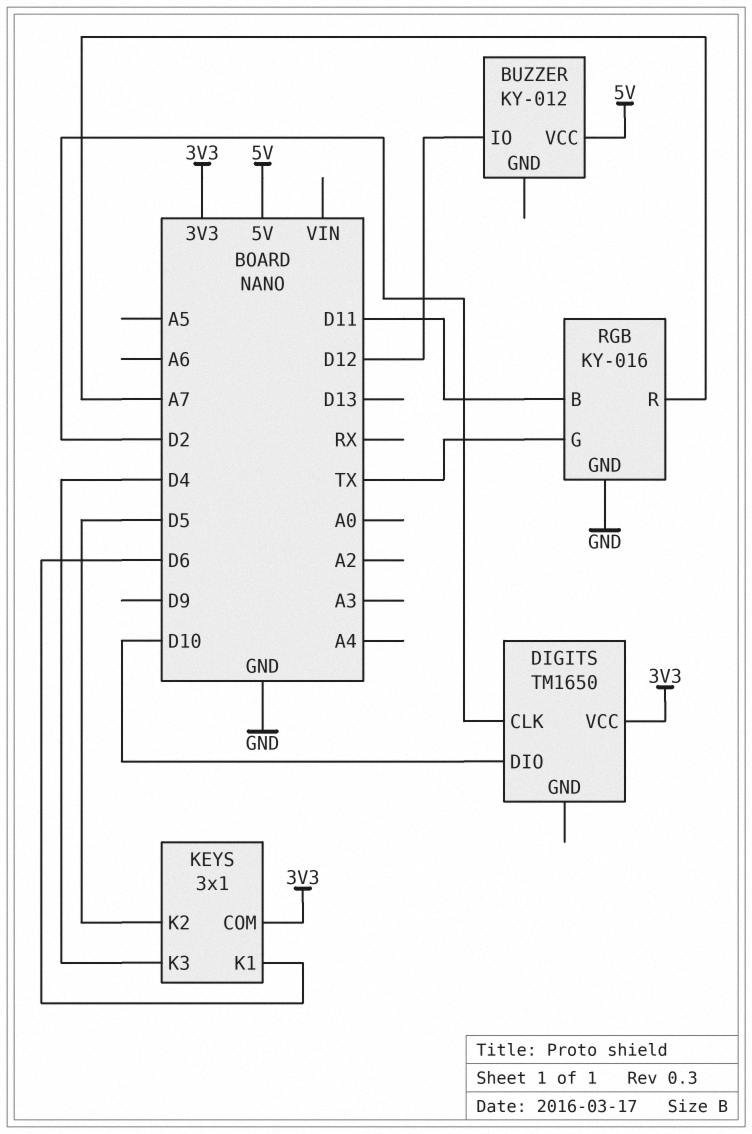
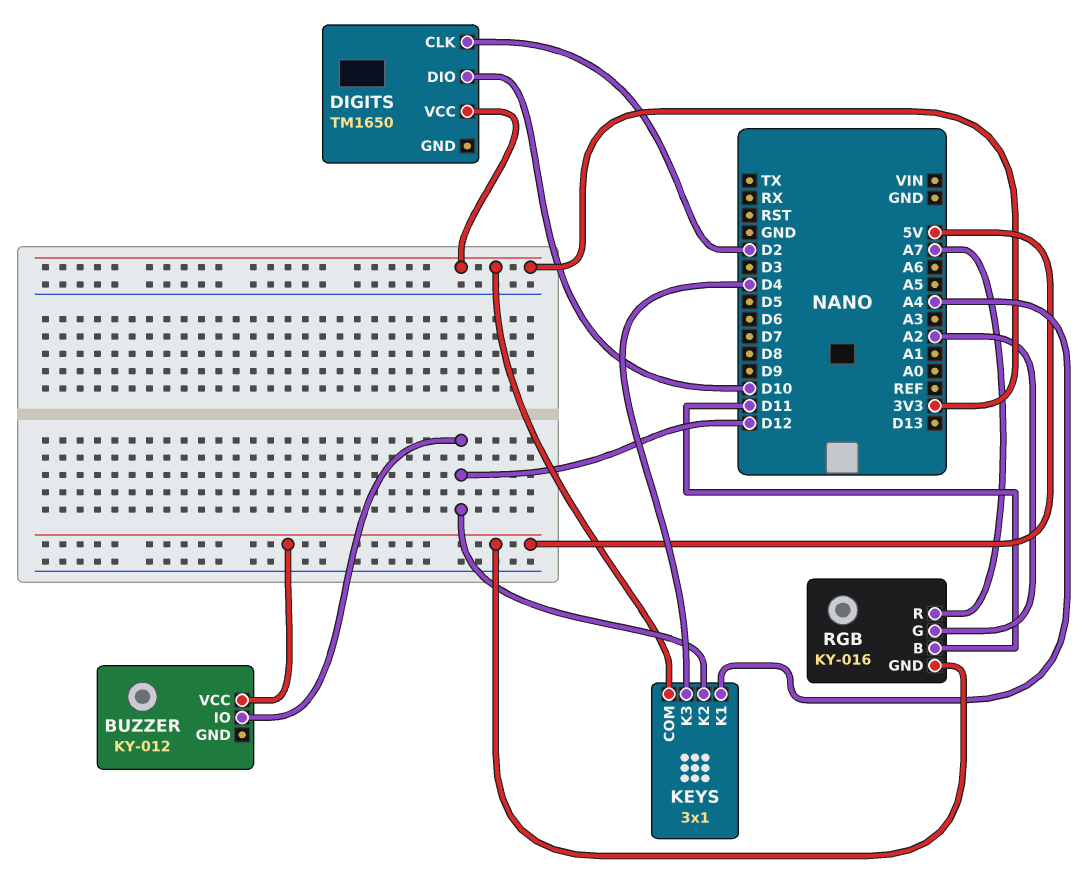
KEYS pin K1: D6 -> A4
KEYS pin K2: D5 -> D12
RGB pin G: TX -> A2
RGB pin GND: GND -> 5V

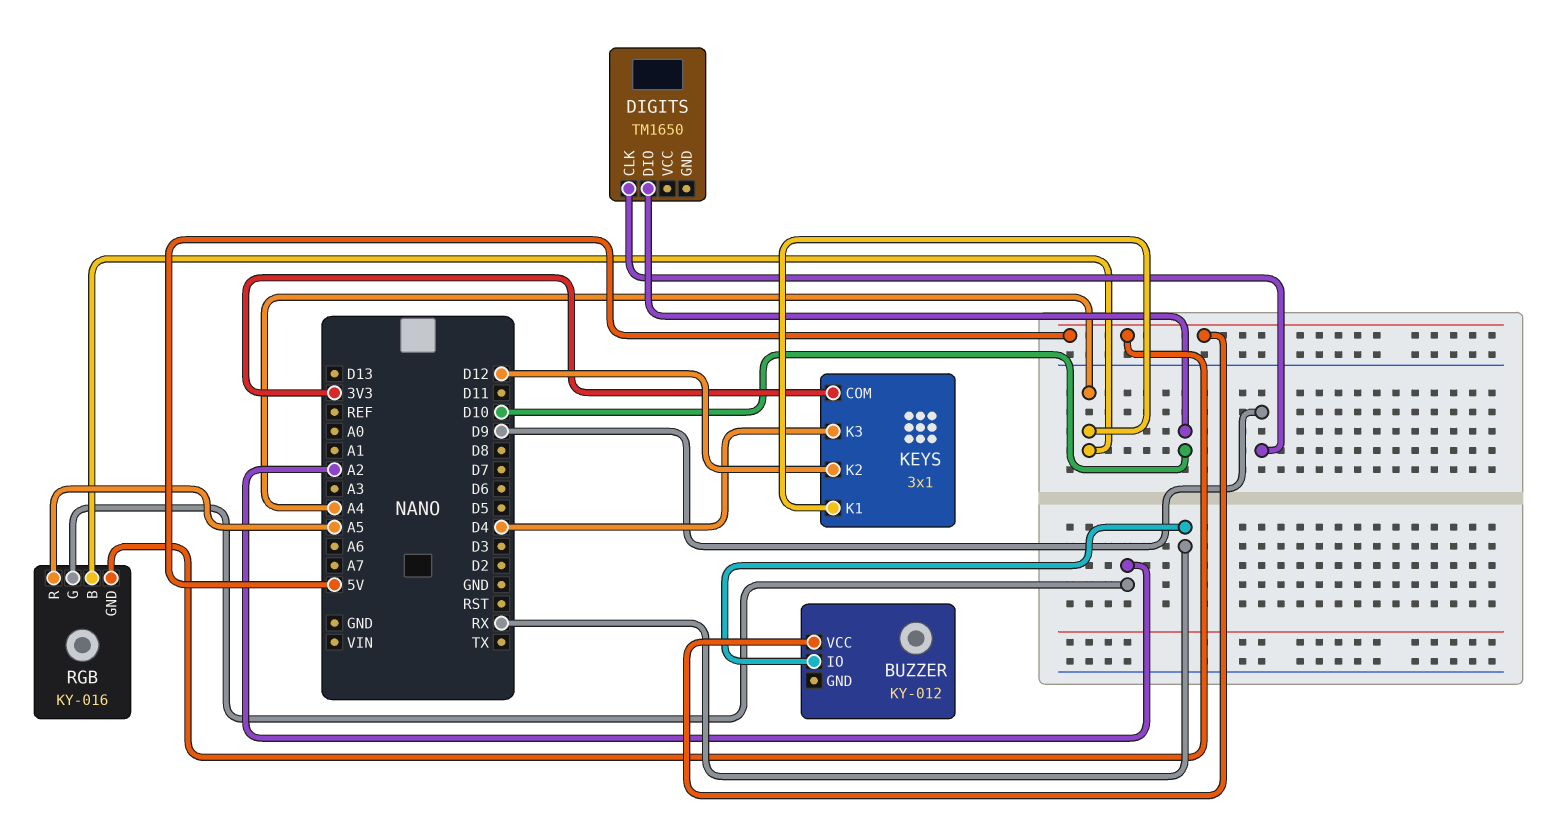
BUZZER pin IO: D12 -> RX
DIGITS pin CLK: D2 -> D9
DIGITS pin VCC: 3V3 -> none
RGB pin B: D11 -> A4
RGB pin R: A7 -> A5

